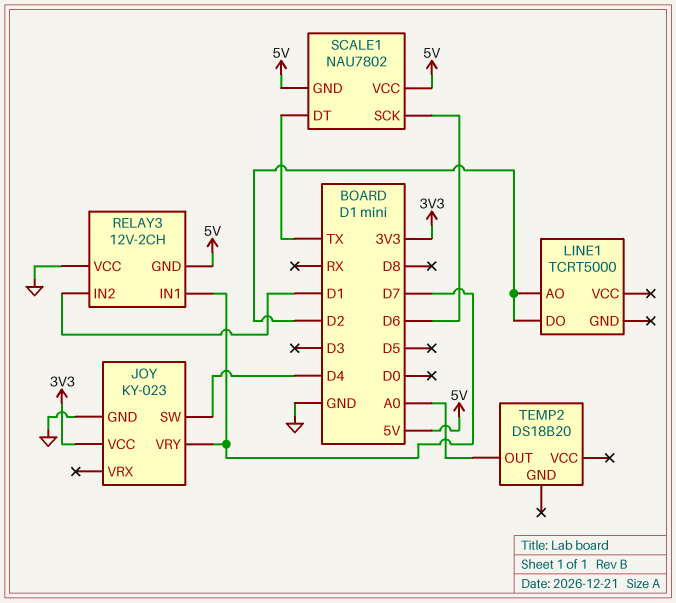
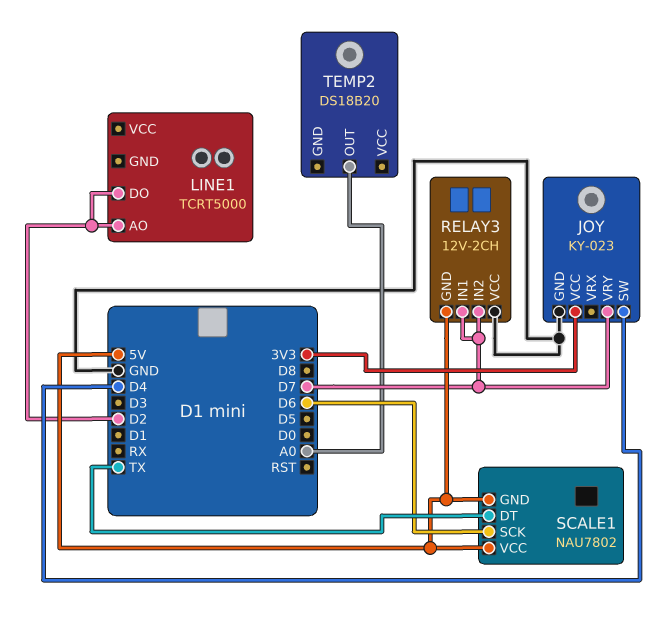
RELAY3 pin IN2: D1 -> D7

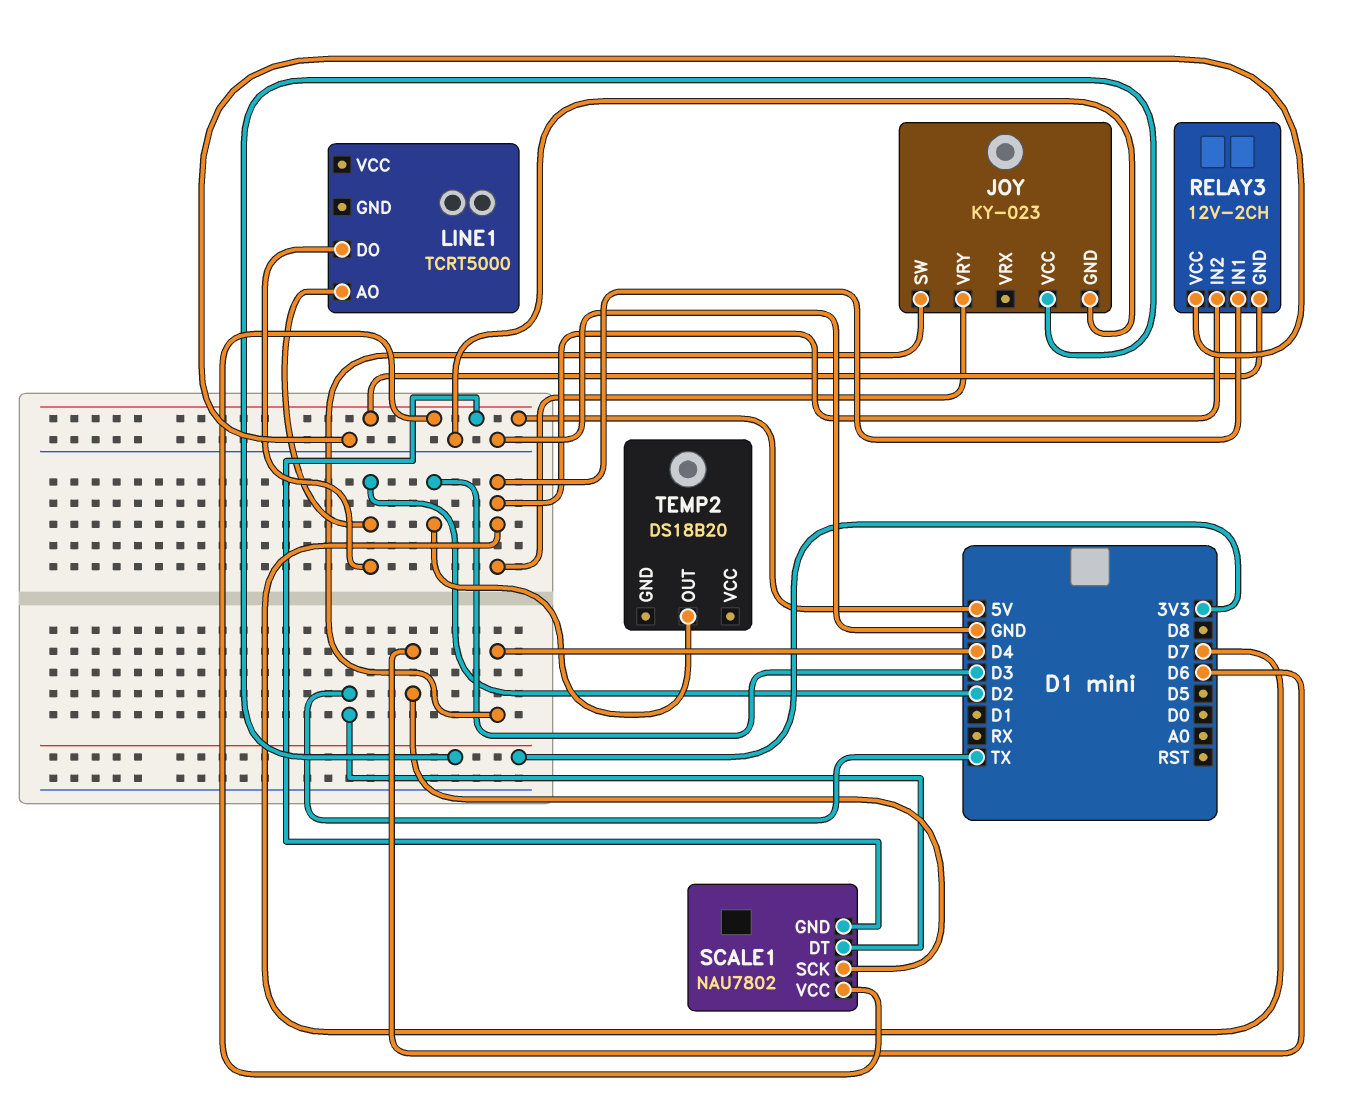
TEMP2 pin OUT: A0 -> D3

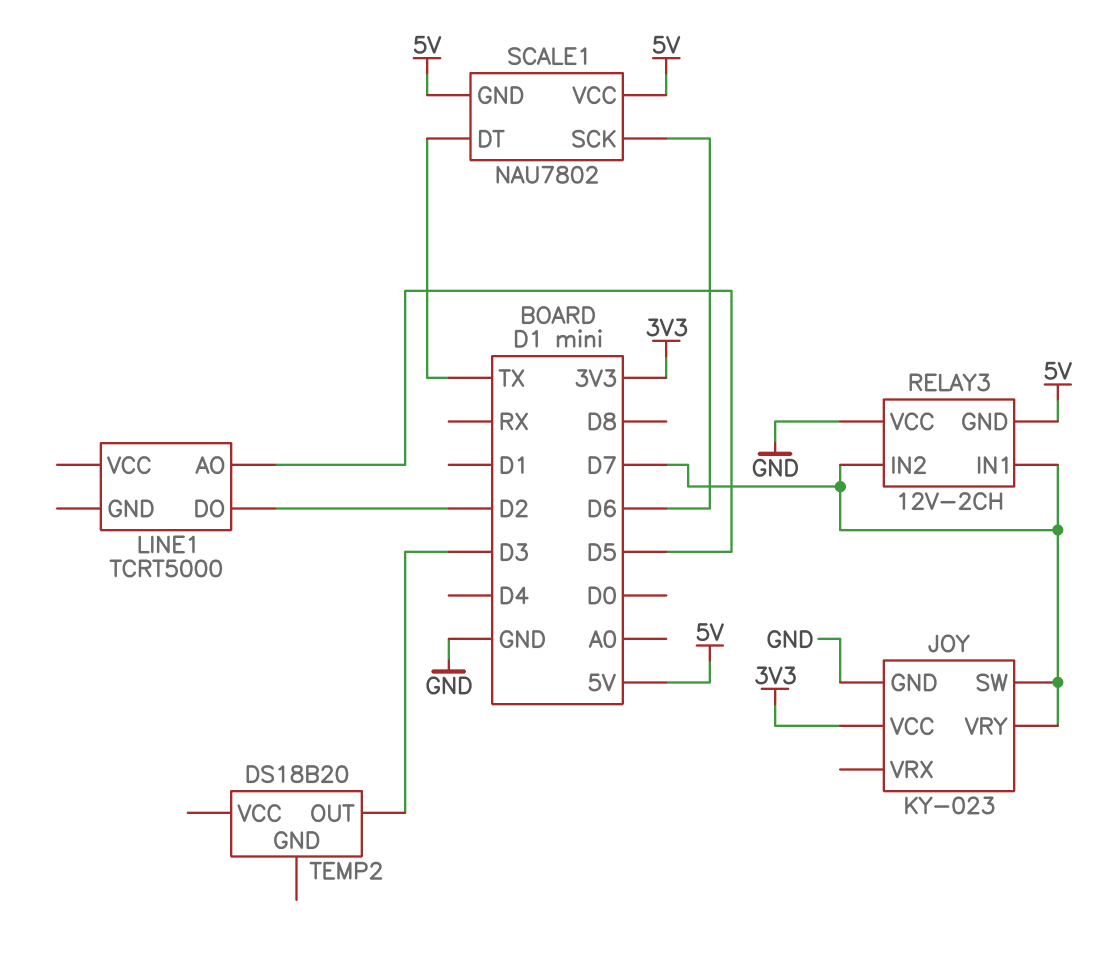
JOY pin SW: D4 -> D7
LINE1 pin AO: D2 -> D5

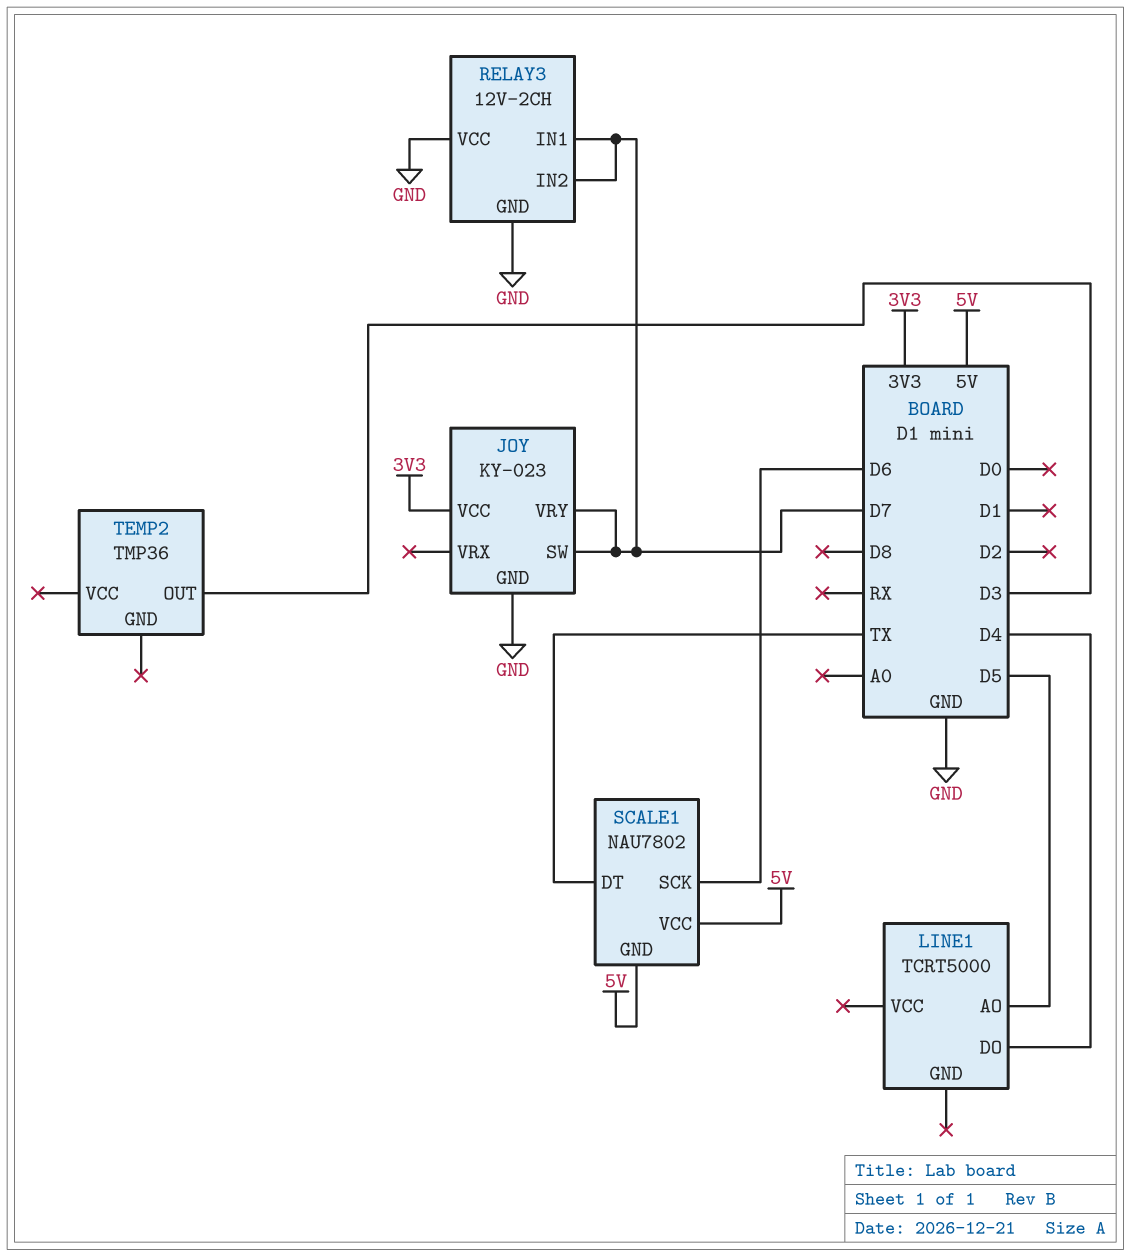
LINE1 pin DO: D2 -> D4
RELAY3 pin GND: 5V -> GND
TEMP2: DS18B20 -> TMP36

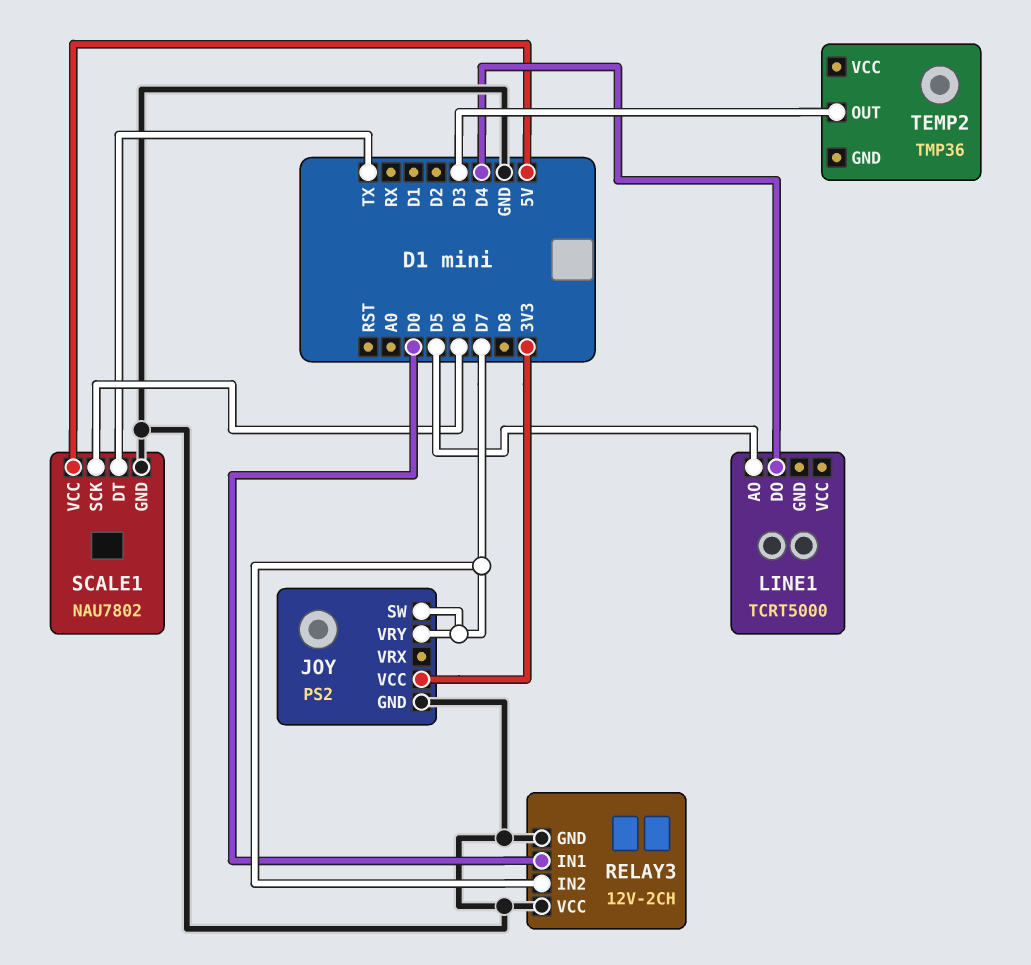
JOY: KY-023 -> PS2
RELAY3 pin IN1: D7 -> D0
SCALE1 pin GND: 5V -> GND

